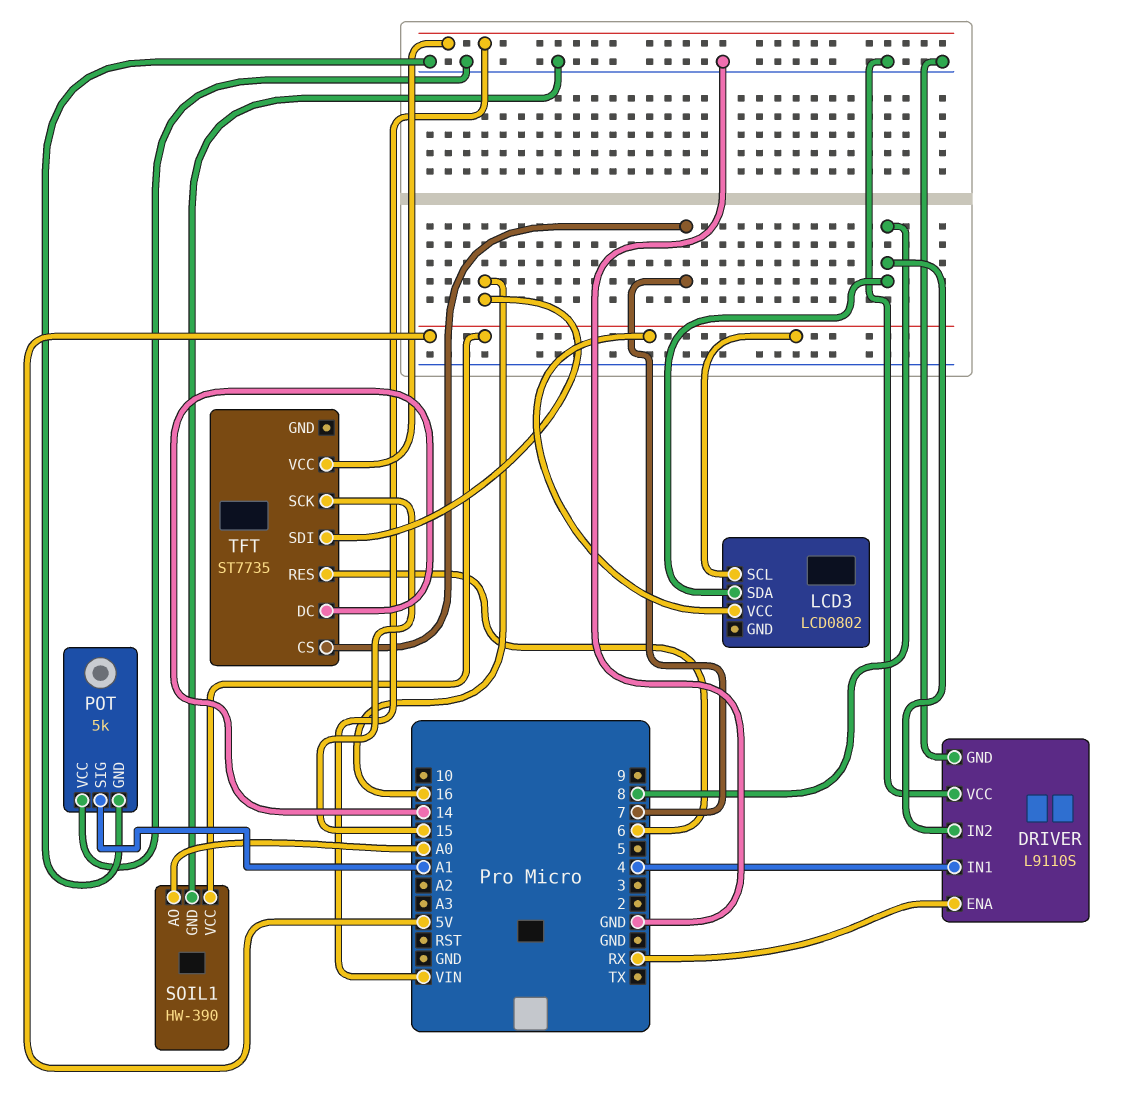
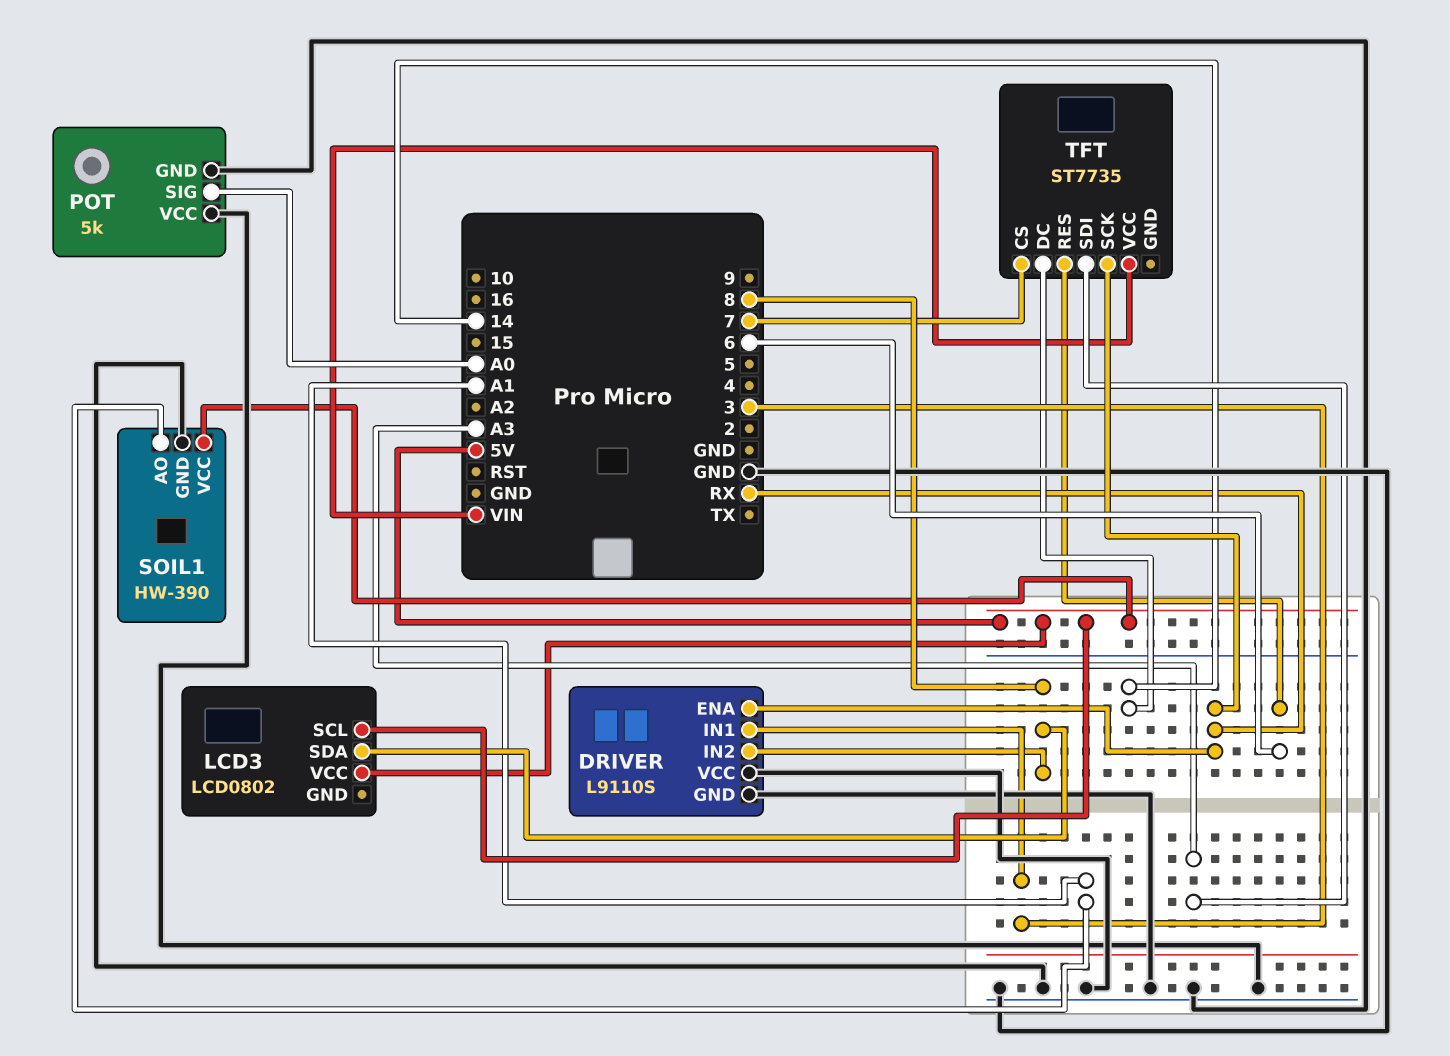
DRIVER pin IN1: 4 -> 3
POT pin SIG: A1 -> A0
SOIL1 pin AO: A0 -> A1
TFT pin SCK: 15 -> RX
TFT pin SDI: 16 -> A3

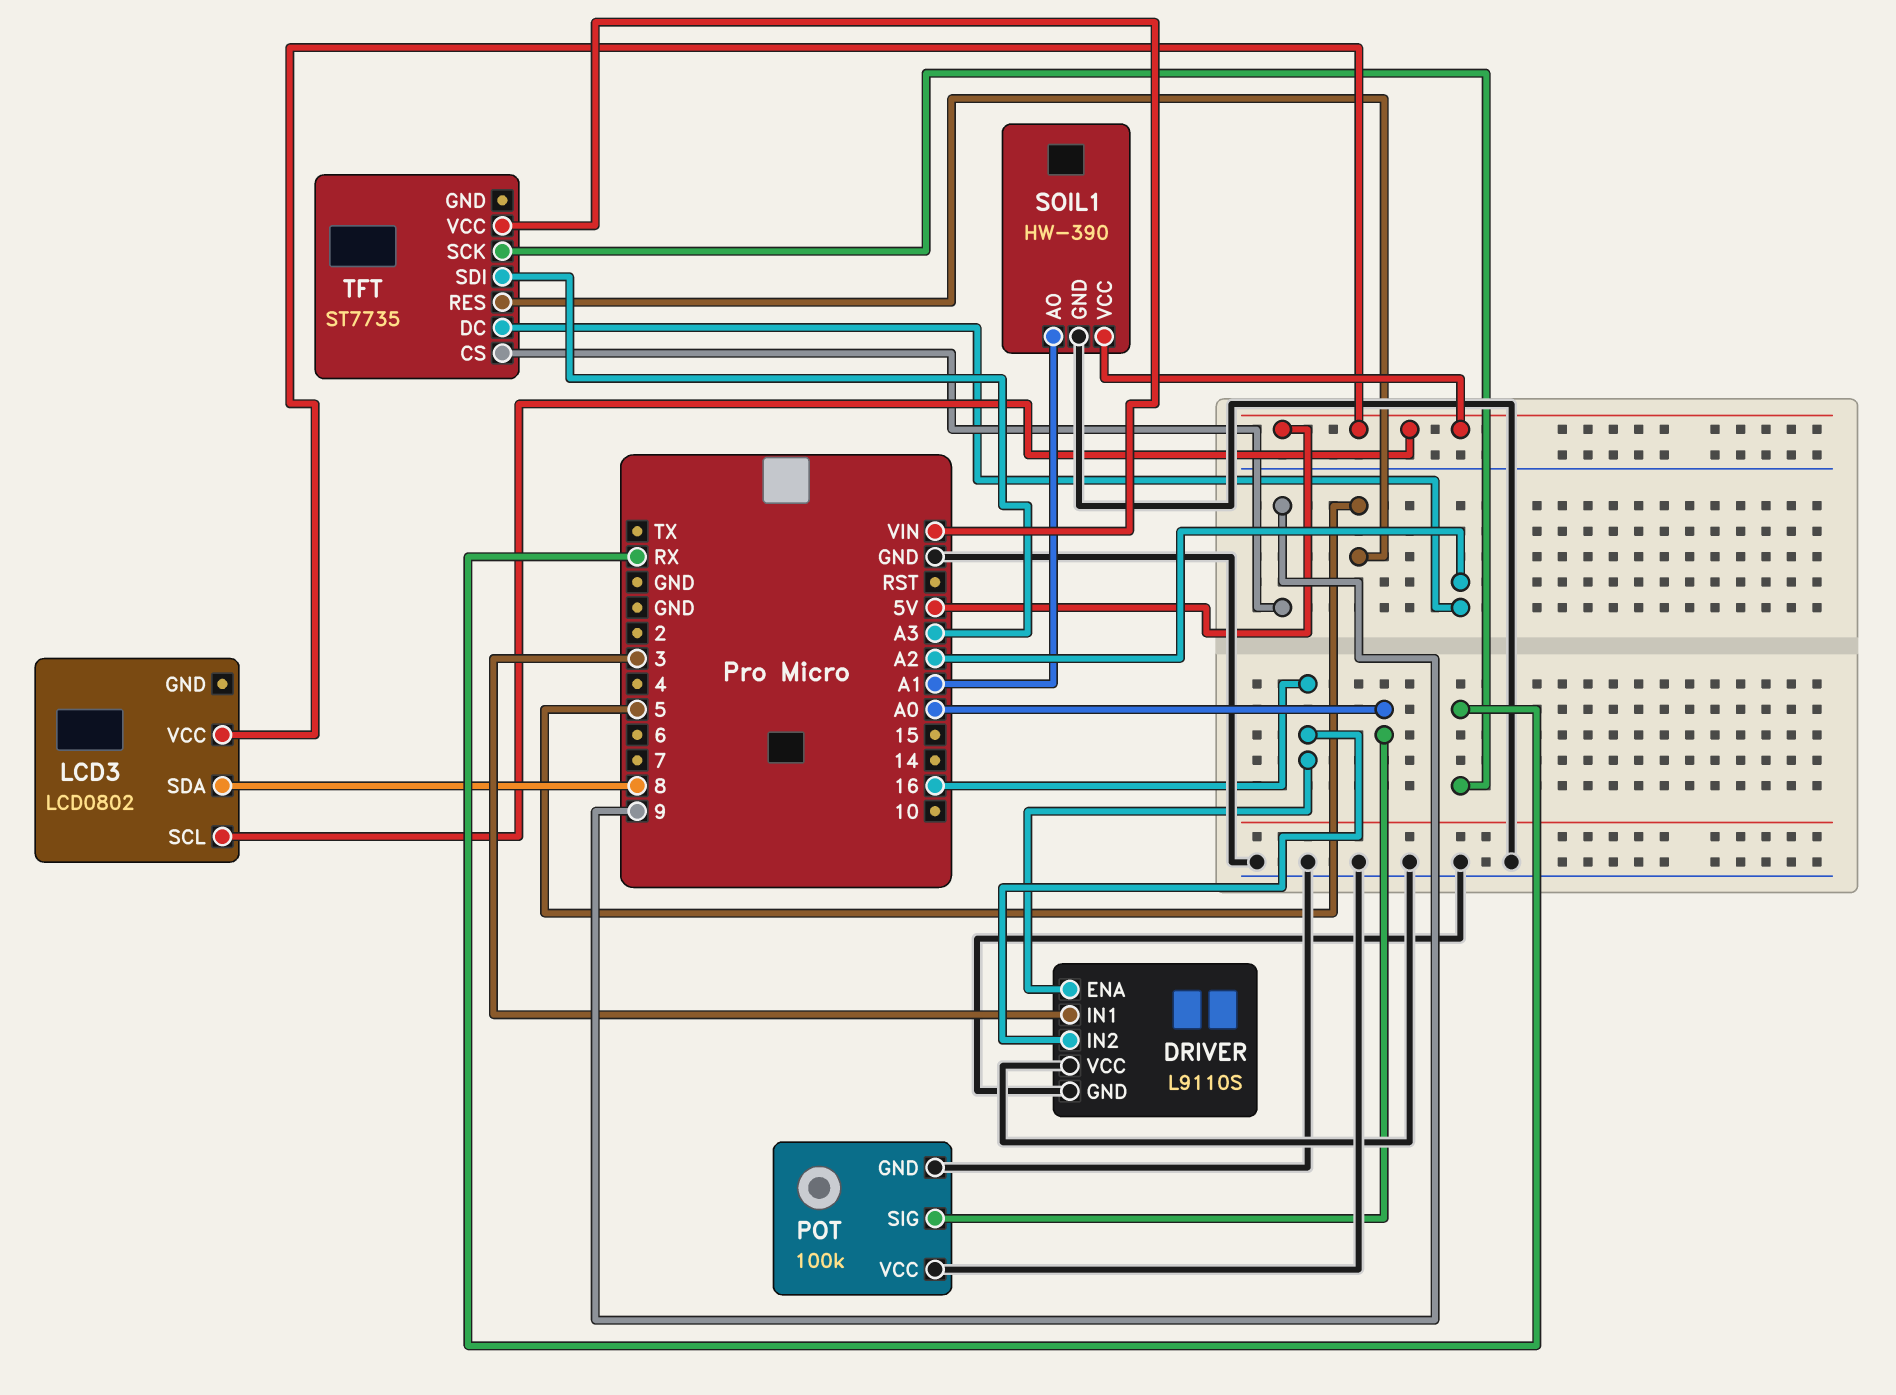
DRIVER pin ENA: RX -> 16
DRIVER pin IN2: 8 -> 16
POT: 5k -> 100k
TFT pin CS: 7 -> 9
TFT pin DC: 14 -> A2
TFT pin RES: 6 -> 5

